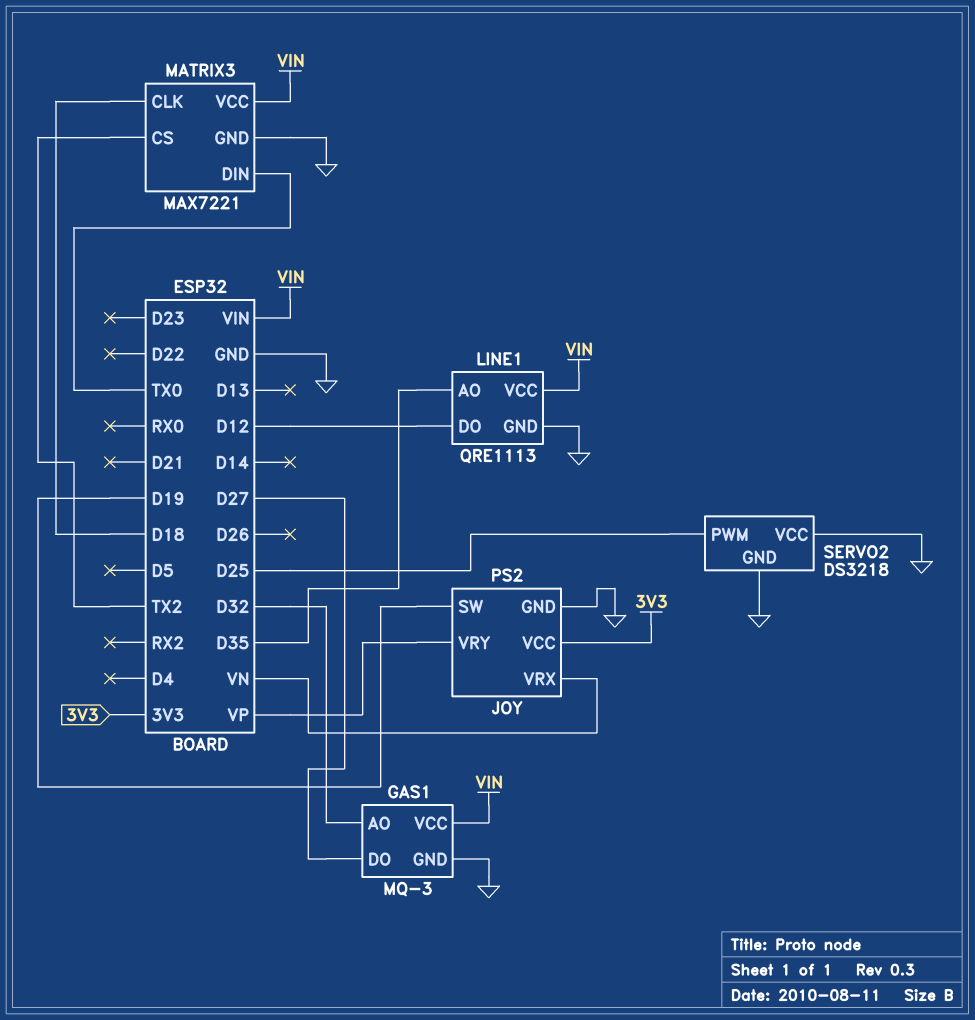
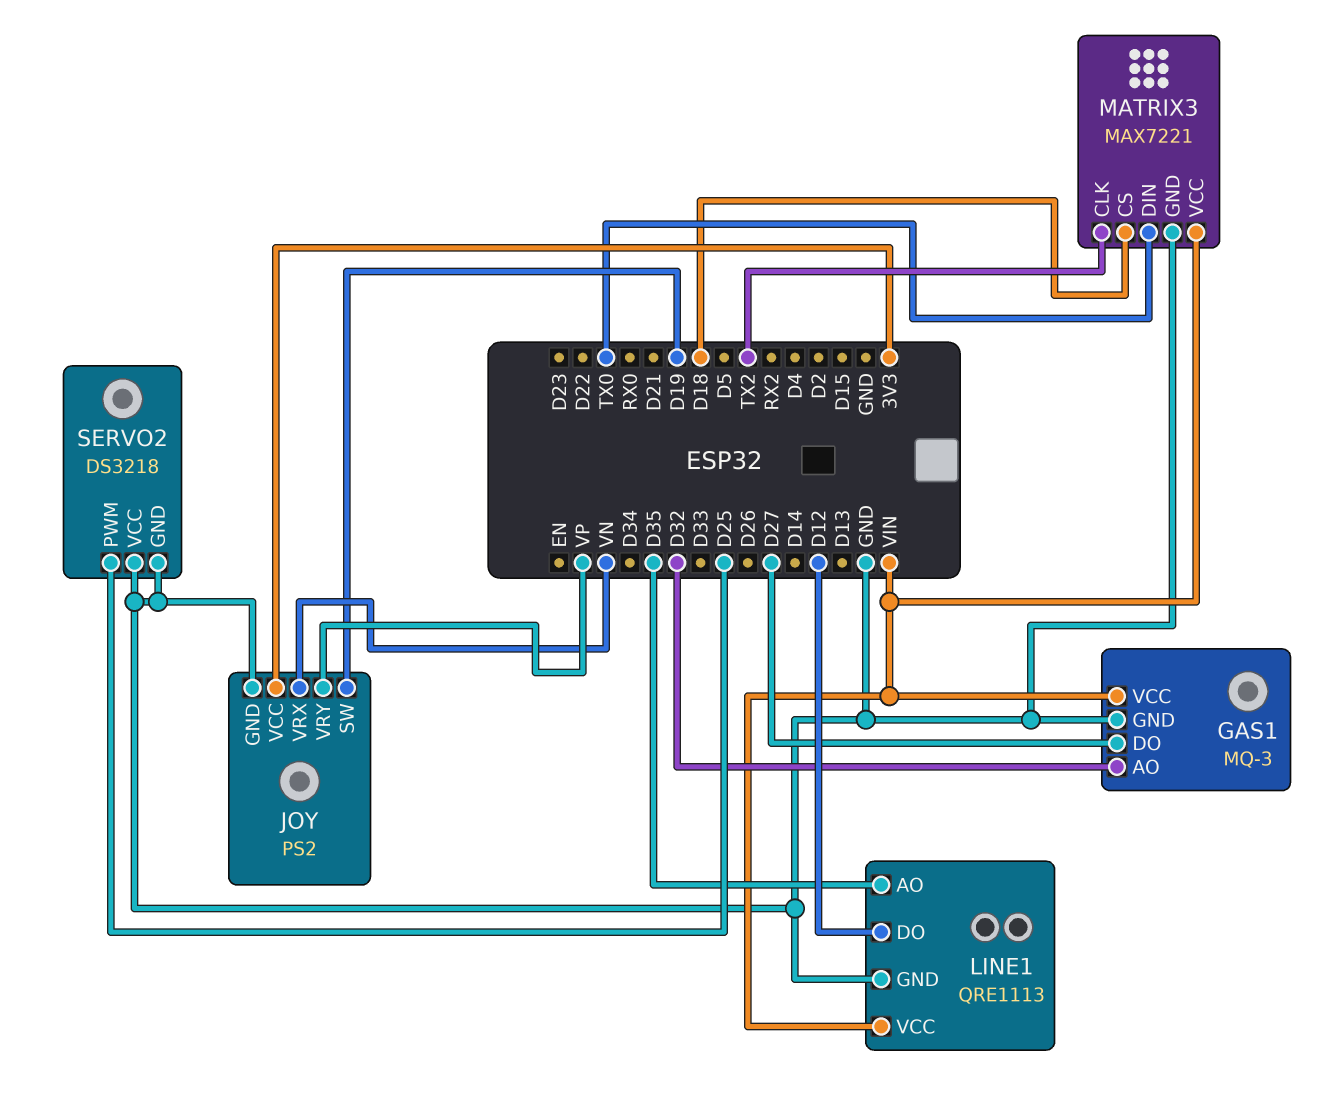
MATRIX3 pin CLK: D18 -> TX2
MATRIX3 pin CS: TX2 -> D18

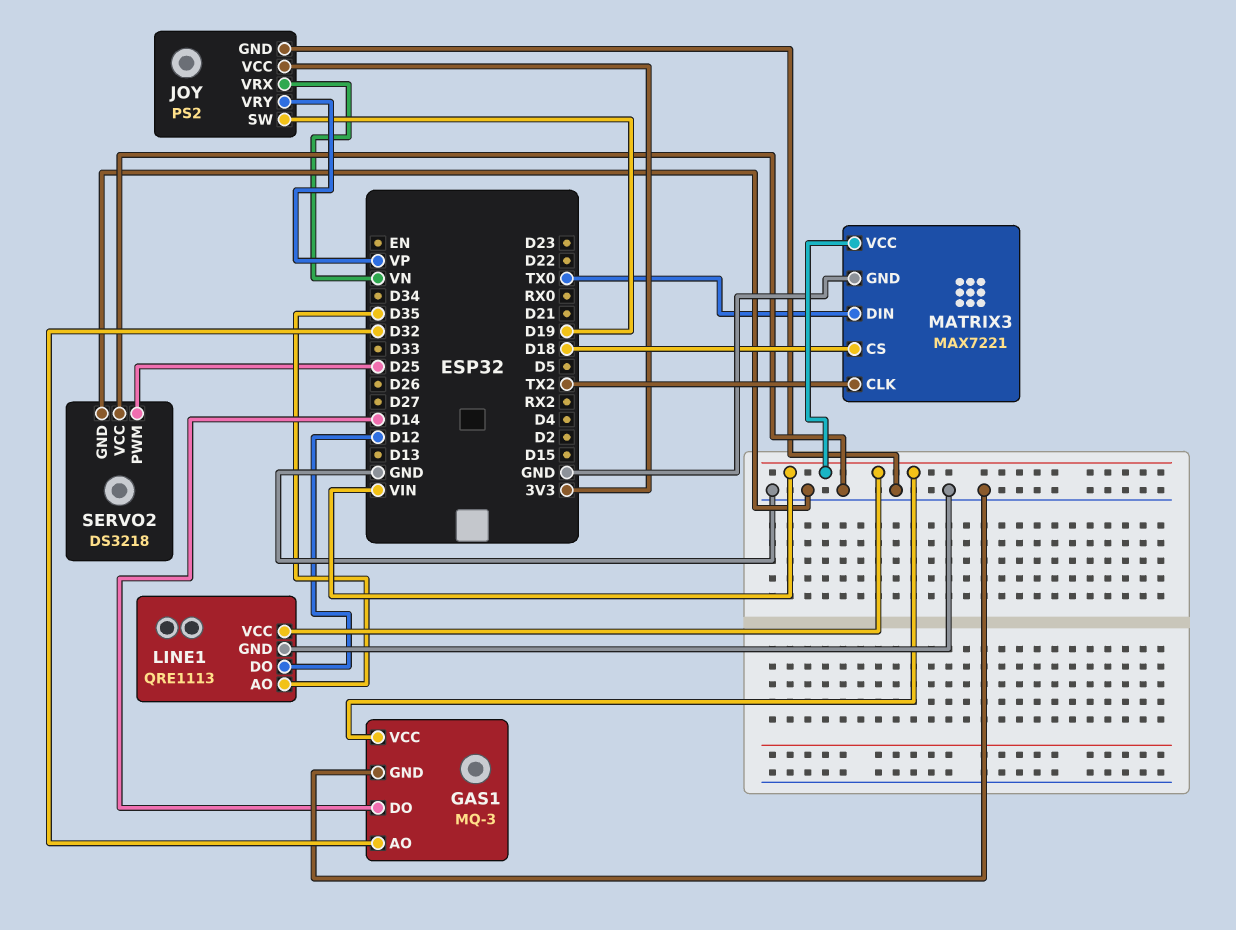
GAS1 pin DO: D27 -> D14

